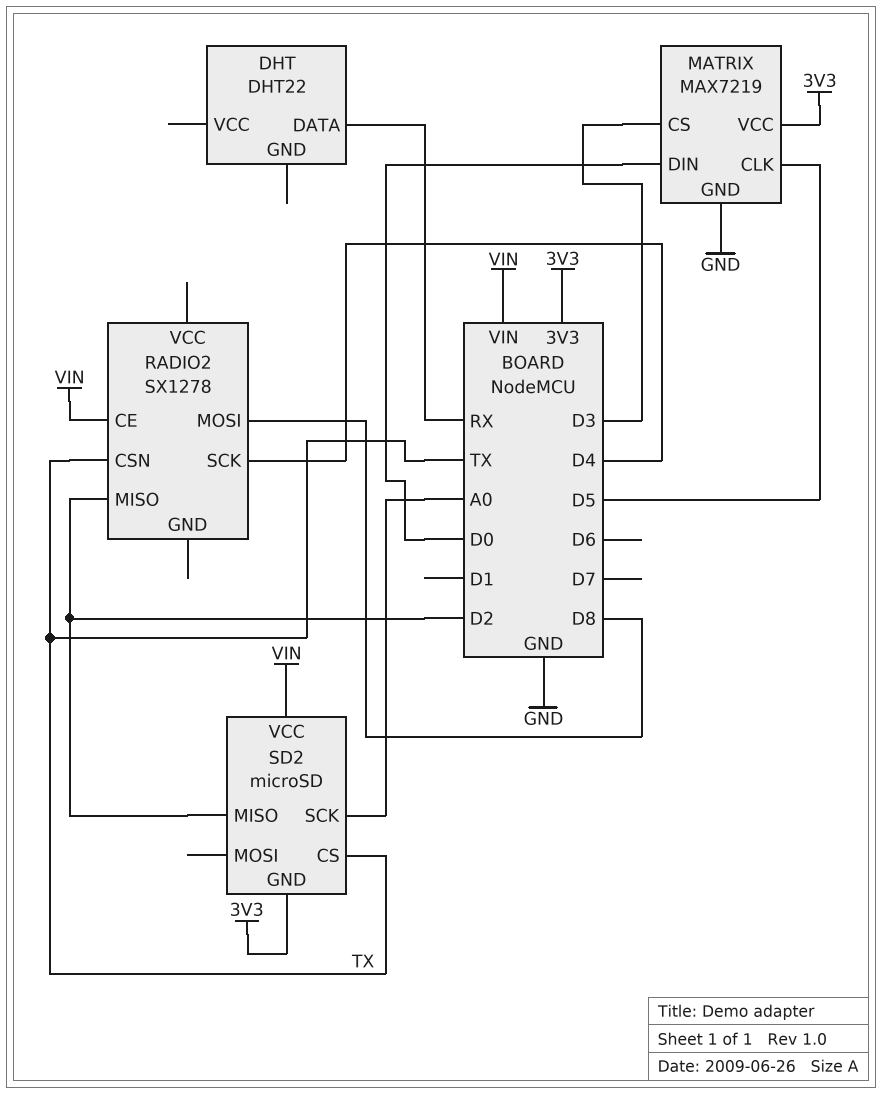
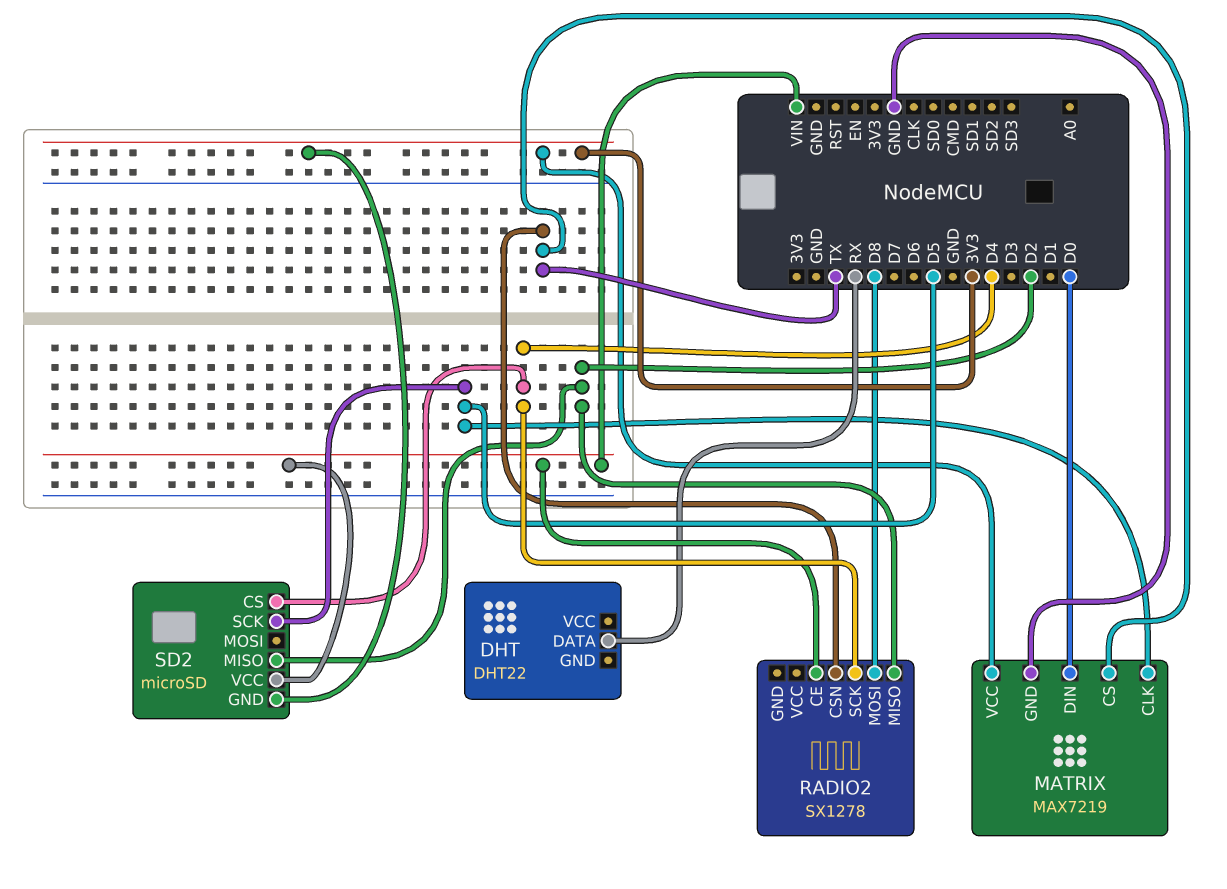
MATRIX pin CS: D3 -> TX
SD2 pin CS: TX -> D4
SD2 pin SCK: A0 -> D5

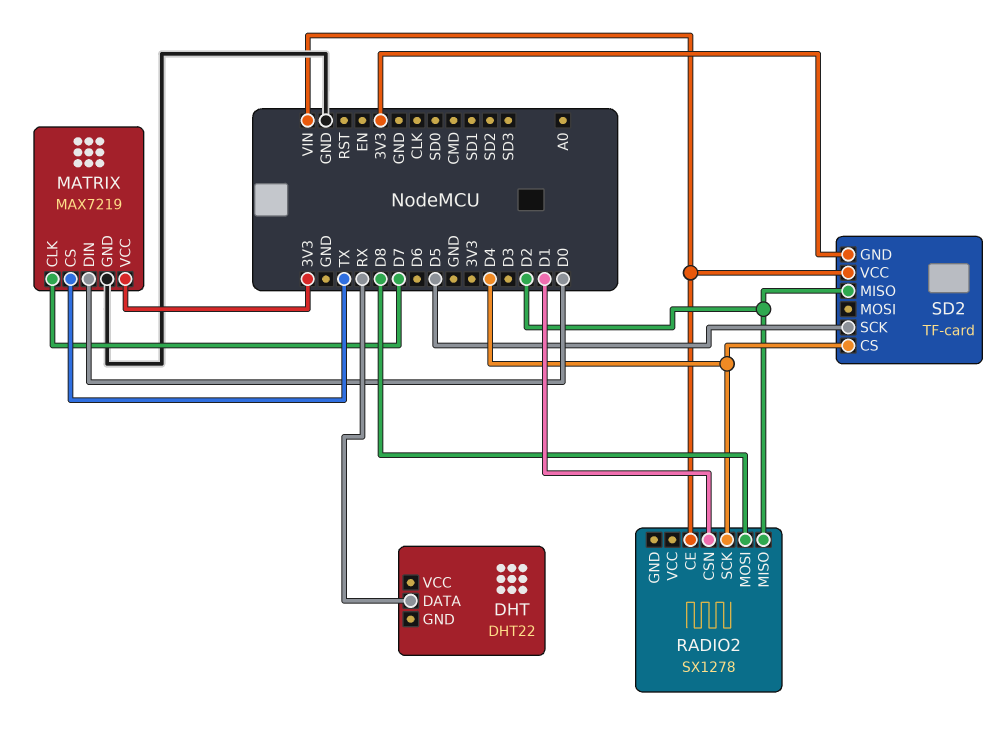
MATRIX pin CLK: D5 -> D7
RADIO2 pin CSN: TX -> D1
SD2: microSD -> TF-card

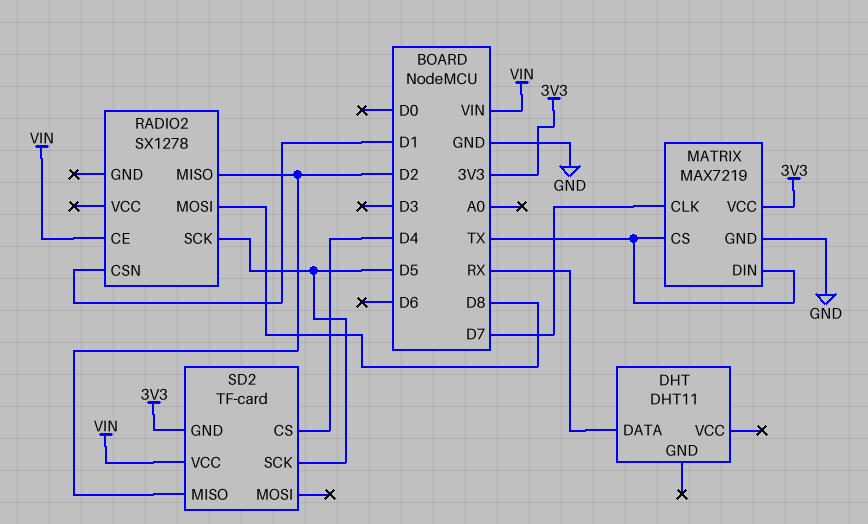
DHT: DHT22 -> DHT11
MATRIX pin DIN: D0 -> TX
RADIO2 pin SCK: D4 -> D5

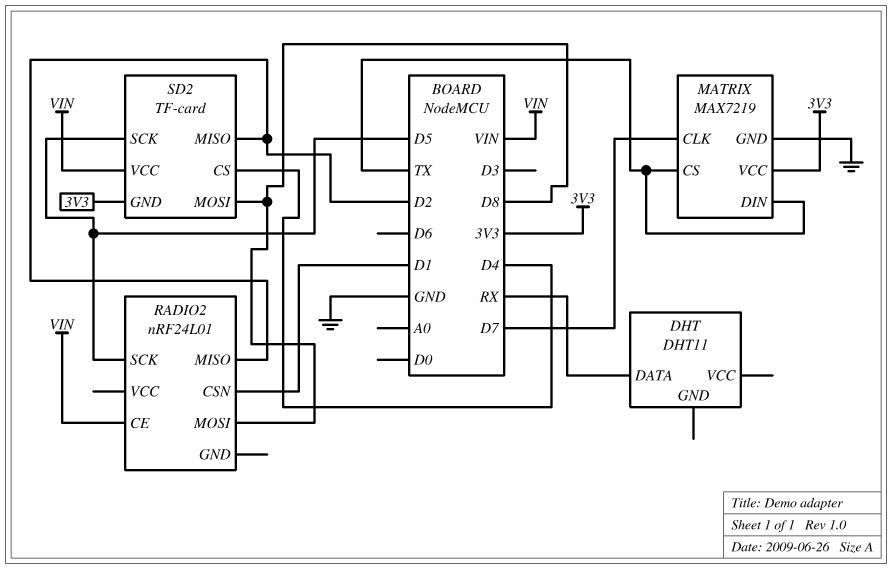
RADIO2: SX1278 -> nRF24L01
SD2 pin MOSI: none -> D8

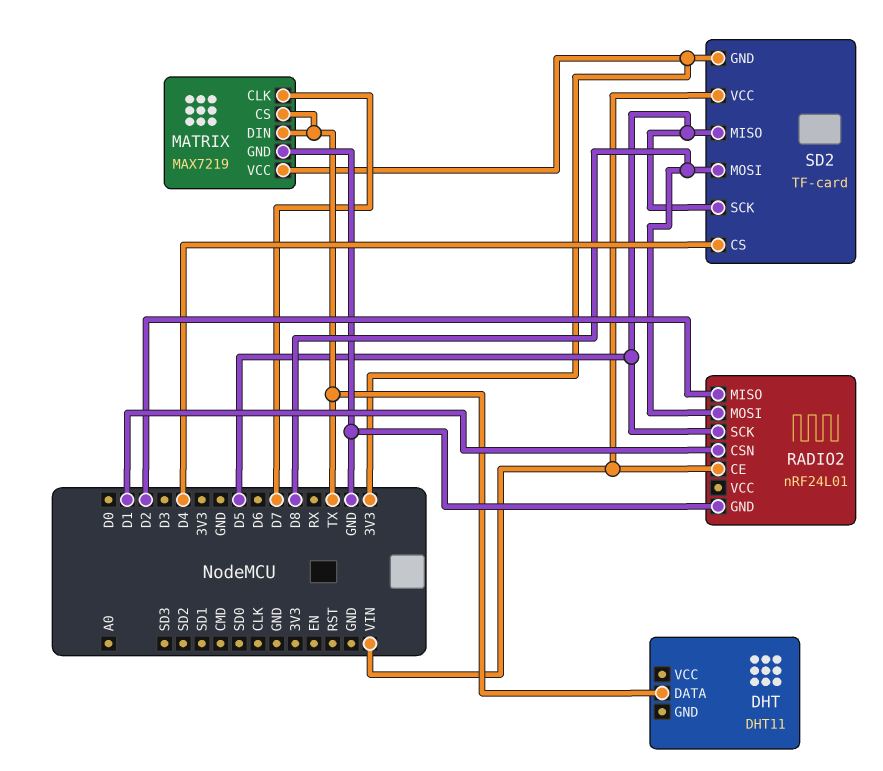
DHT pin DATA: RX -> TX
RADIO2 pin GND: none -> GND
SD2 pin MISO: D2 -> D5

